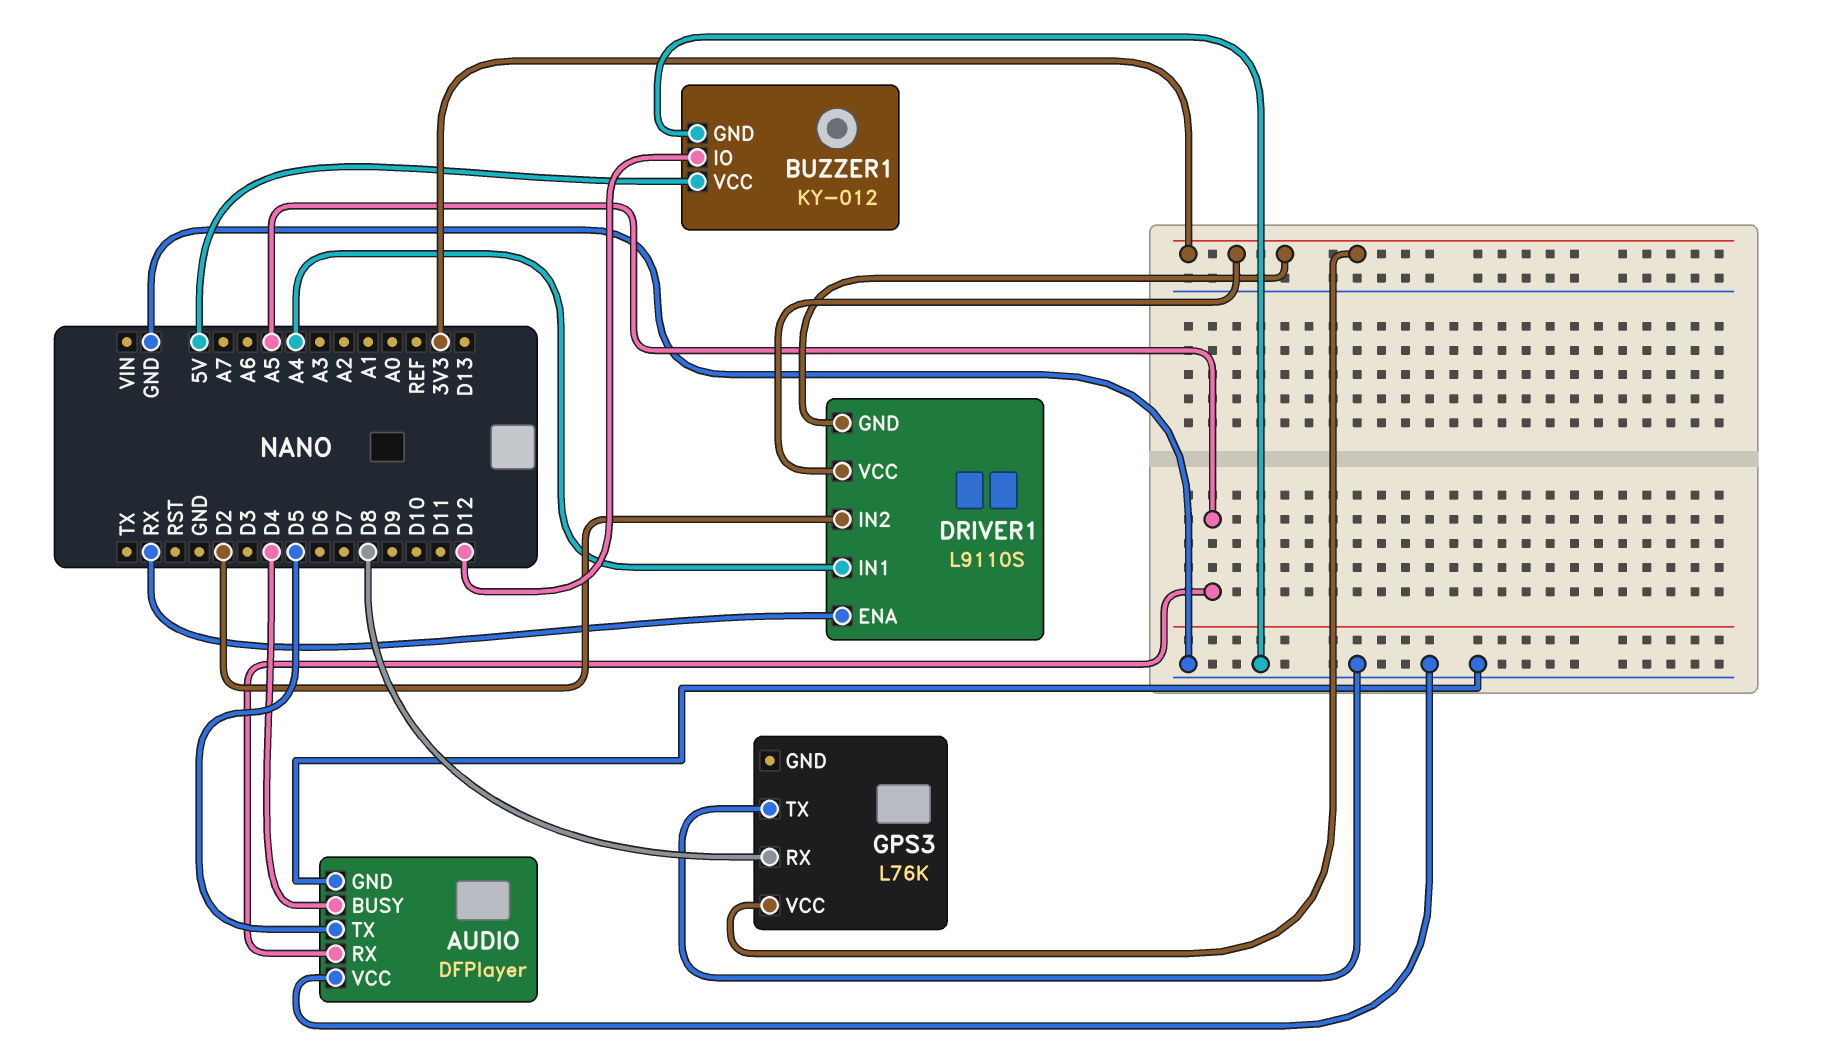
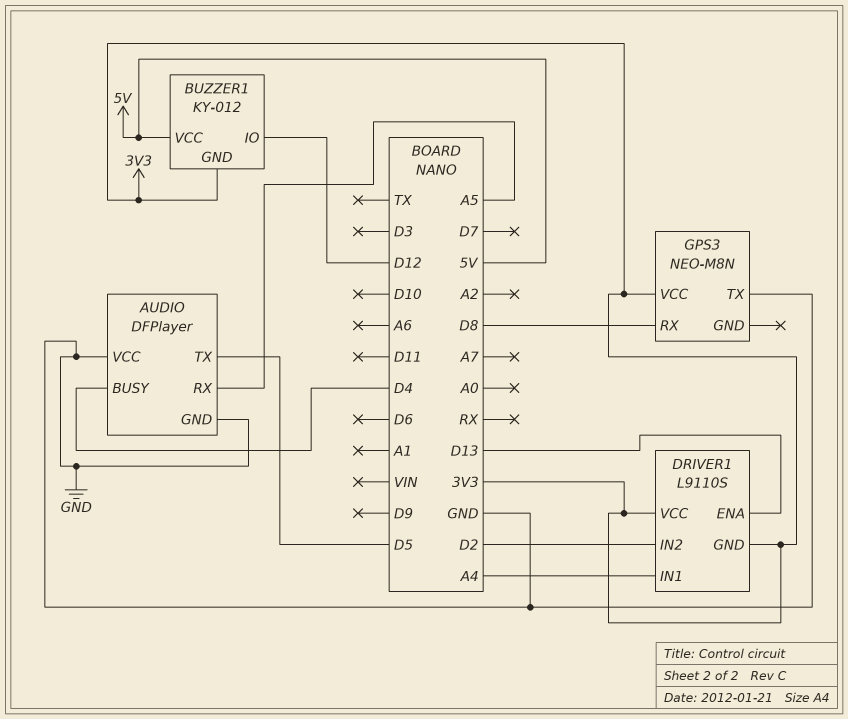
BUZZER1 pin GND: GND -> 3V3
DRIVER1 pin ENA: RX -> D13
GPS3: L76K -> NEO-M8N

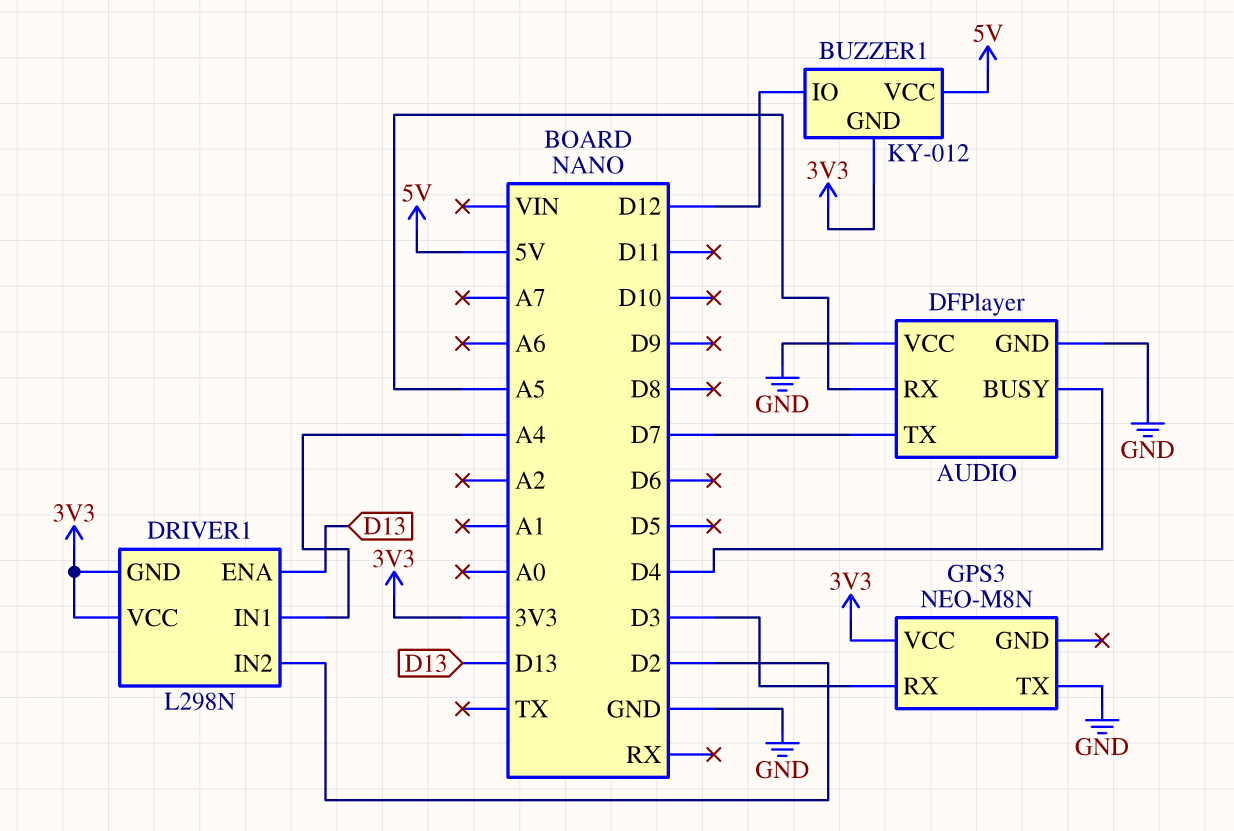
AUDIO pin TX: D5 -> D7
DRIVER1: L9110S -> L298N
GPS3 pin RX: D8 -> D3

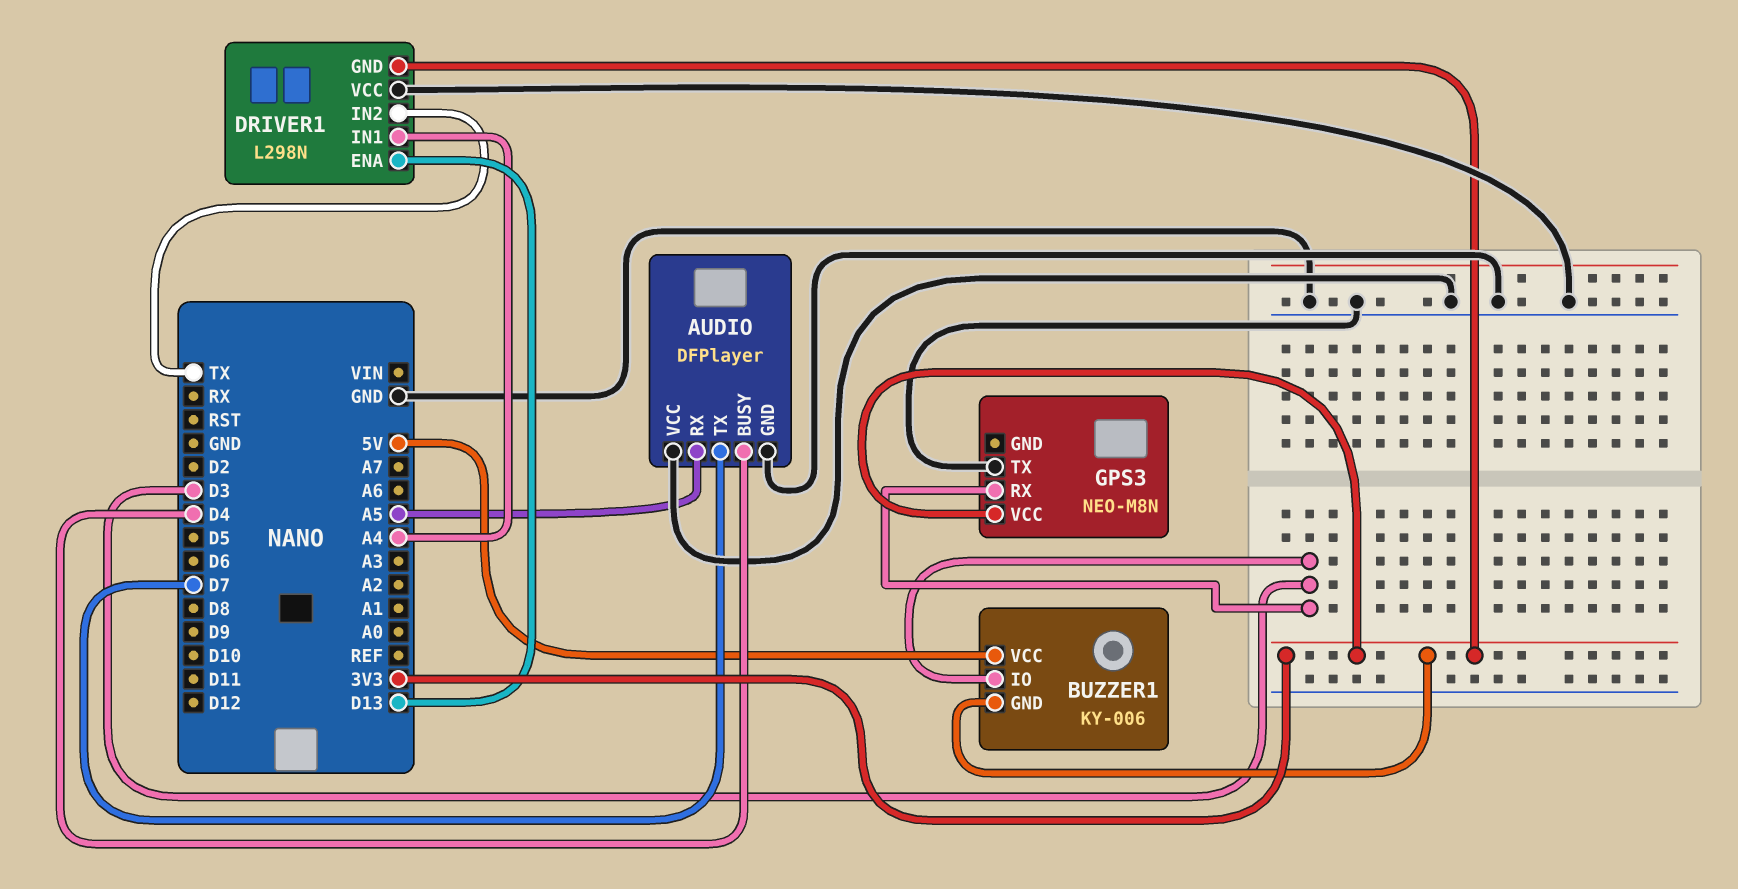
BUZZER1: KY-012 -> KY-006
BUZZER1 pin IO: D12 -> D3
DRIVER1 pin IN2: D2 -> TX
DRIVER1 pin VCC: 3V3 -> GND

